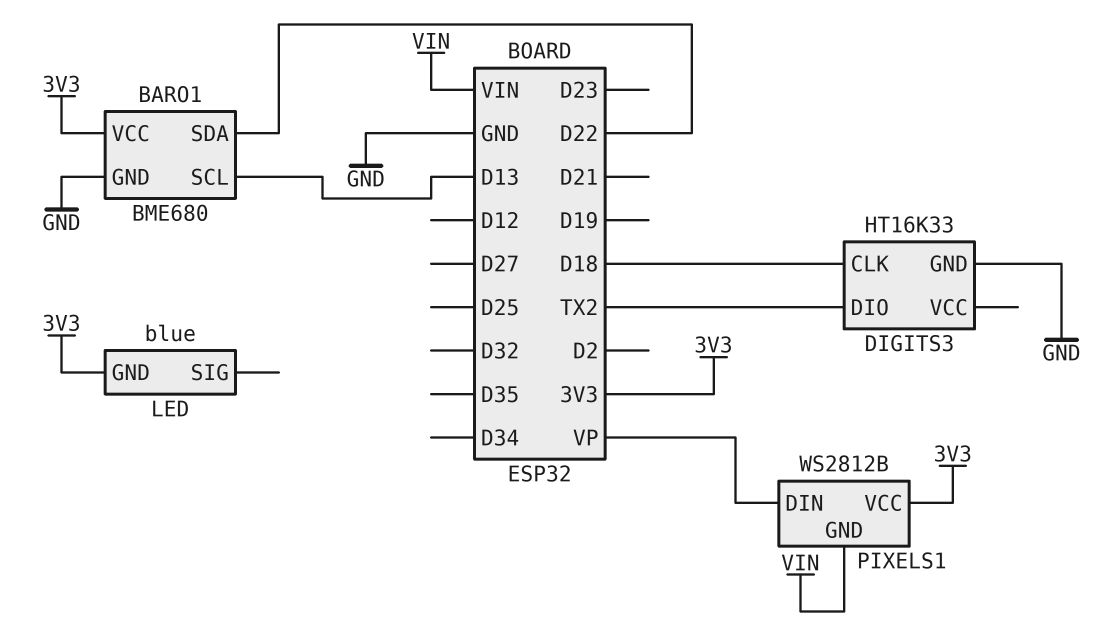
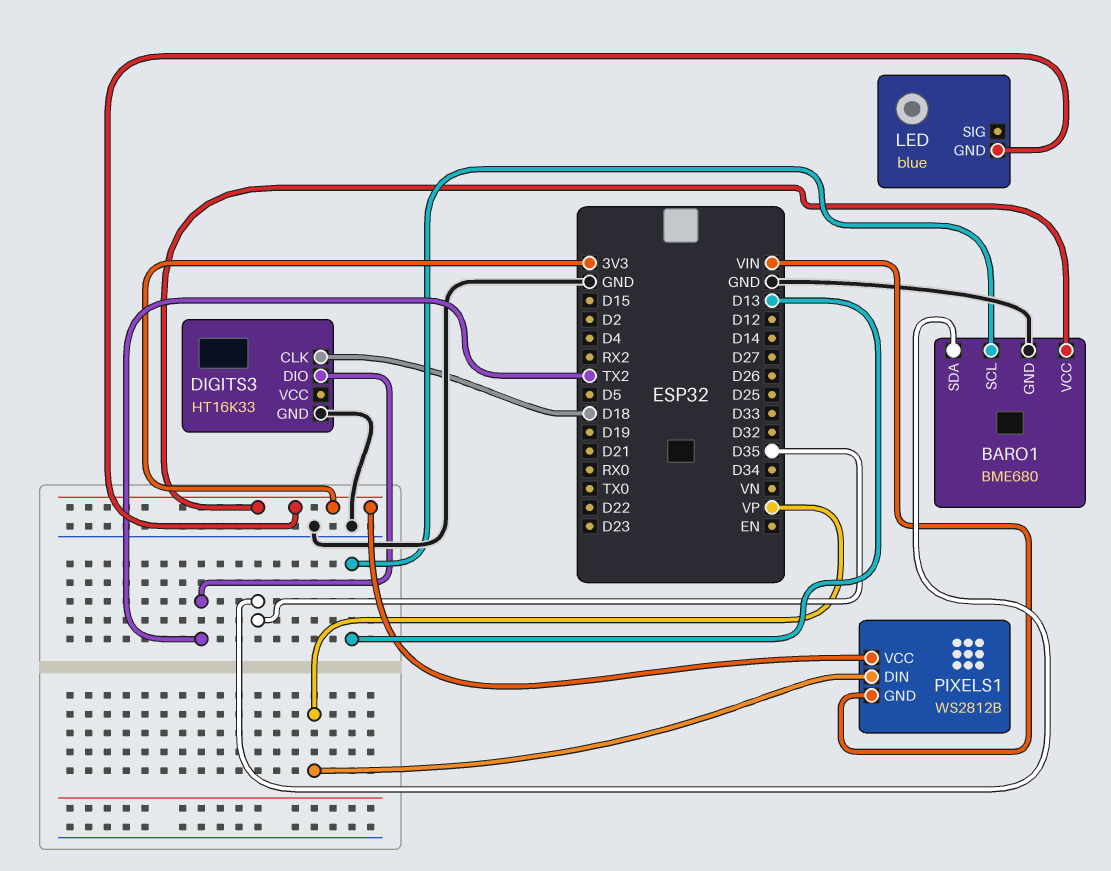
BARO1 pin SDA: D22 -> D35

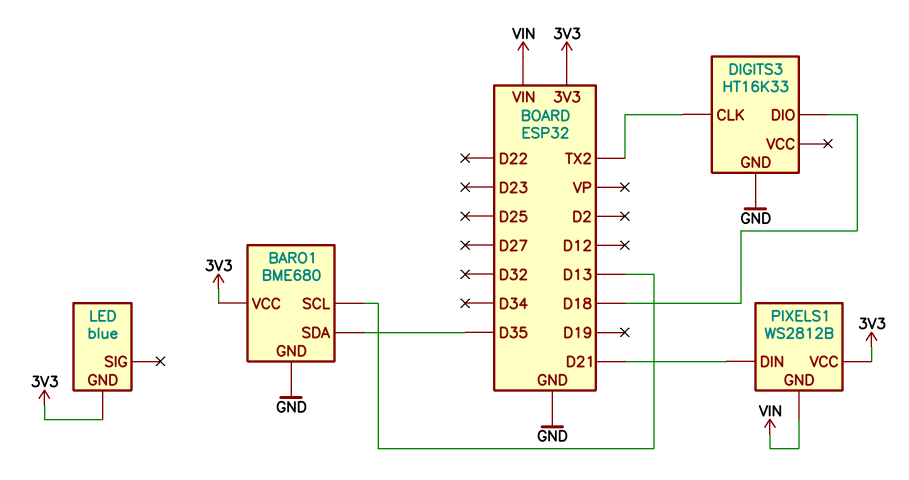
DIGITS3 pin CLK: D18 -> TX2
DIGITS3 pin DIO: TX2 -> D18
PIXELS1 pin DIN: VP -> D21

